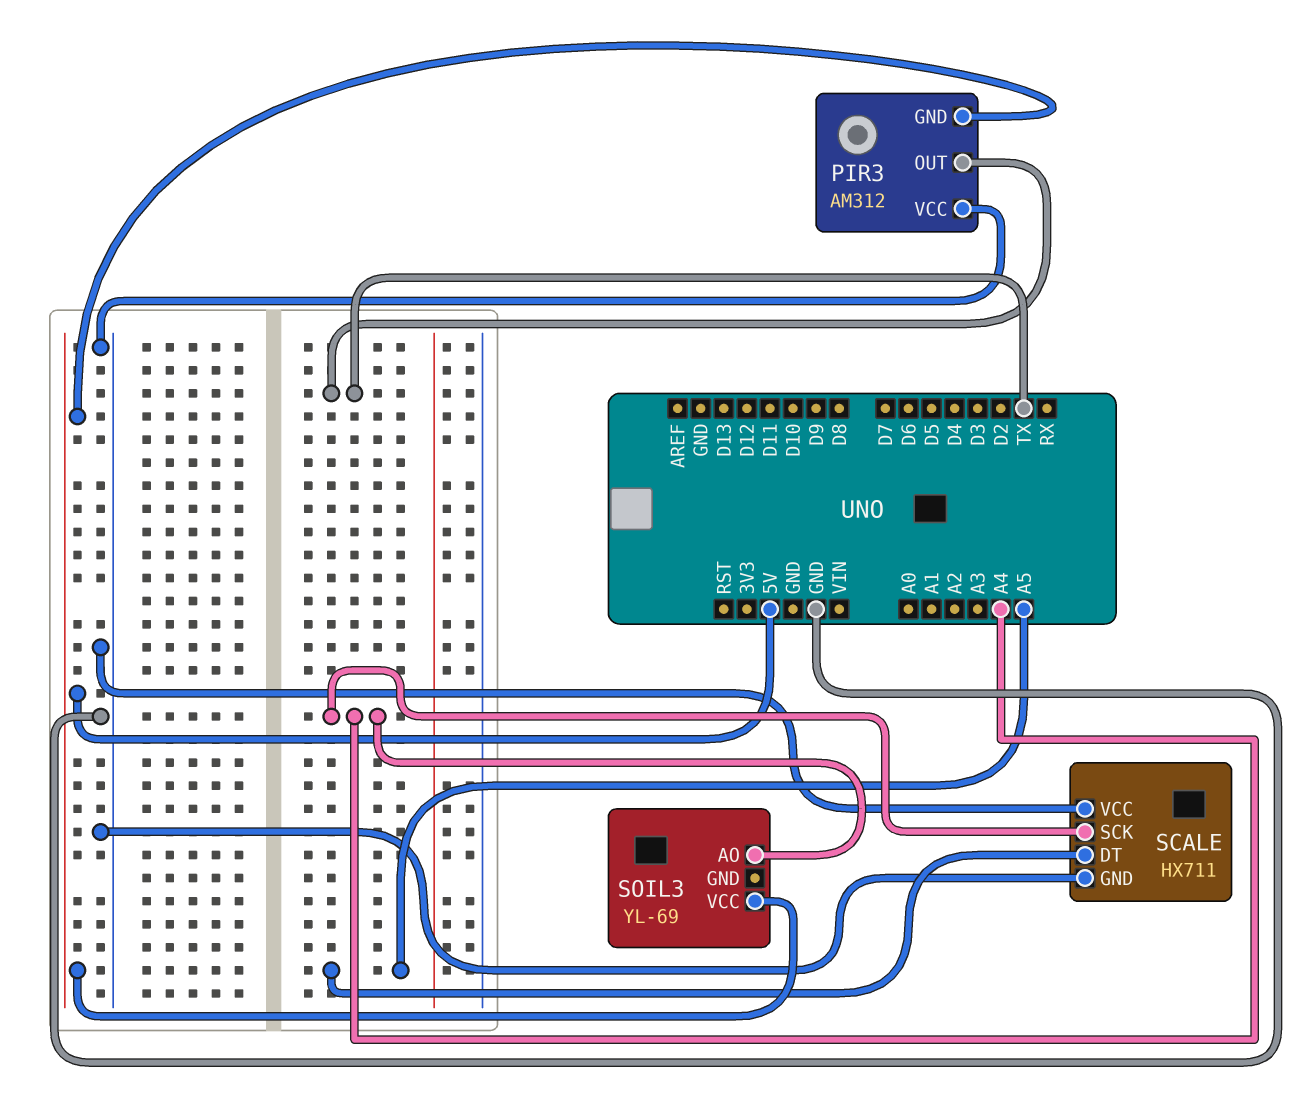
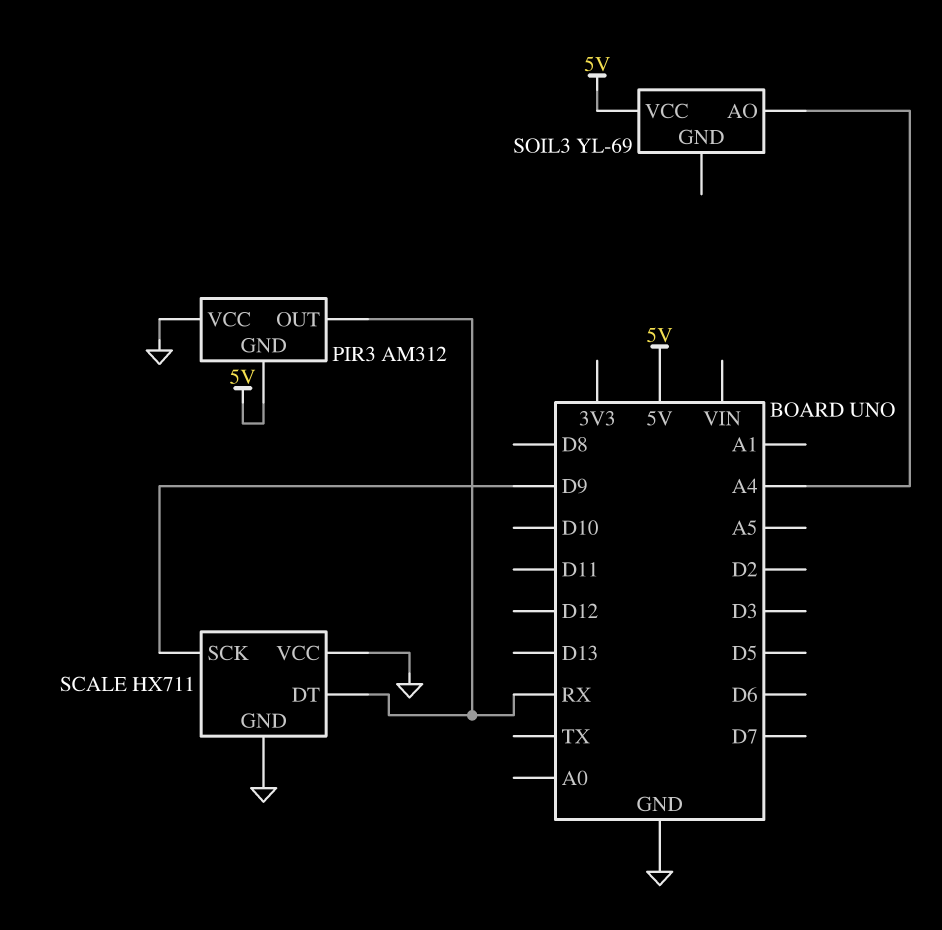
PIR3 pin OUT: TX -> RX
SCALE pin DT: A5 -> RX
SCALE pin SCK: A4 -> D9

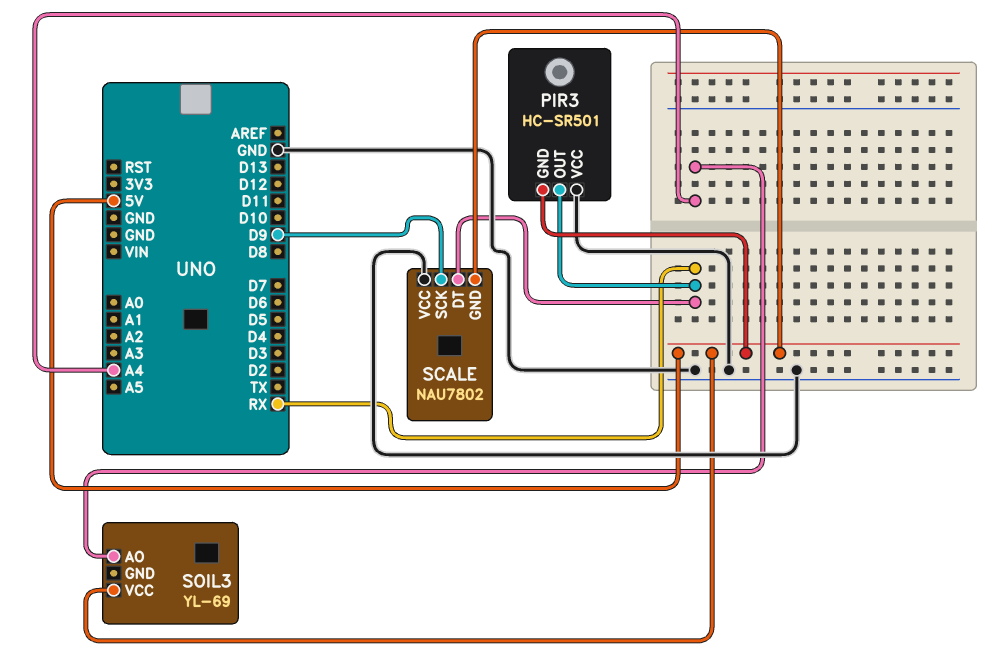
PIR3: AM312 -> HC-SR501
SCALE: HX711 -> NAU7802
SCALE pin GND: GND -> 5V

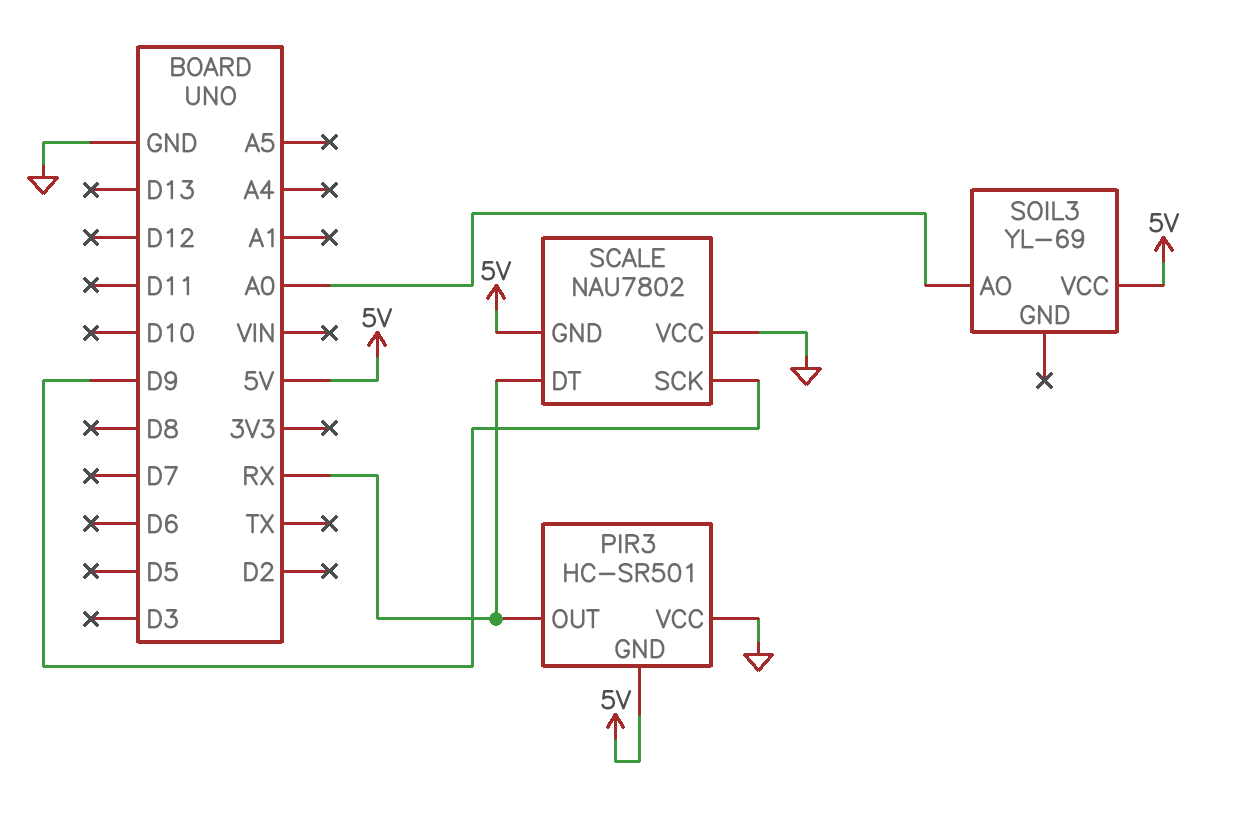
SOIL3 pin AO: A4 -> A0

